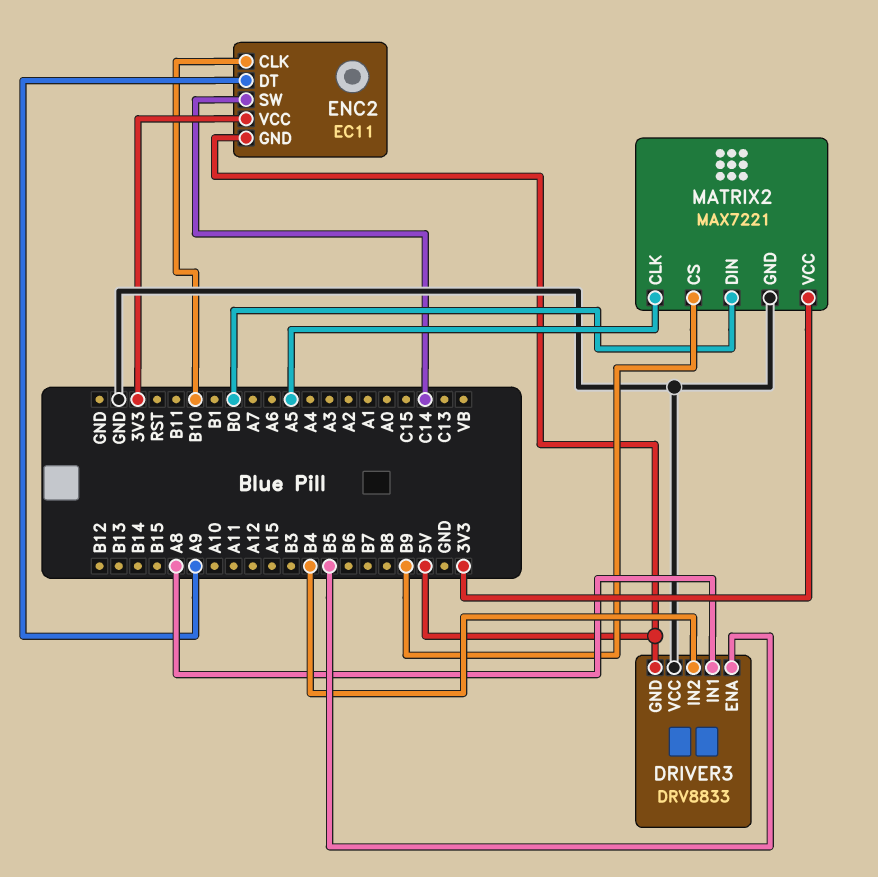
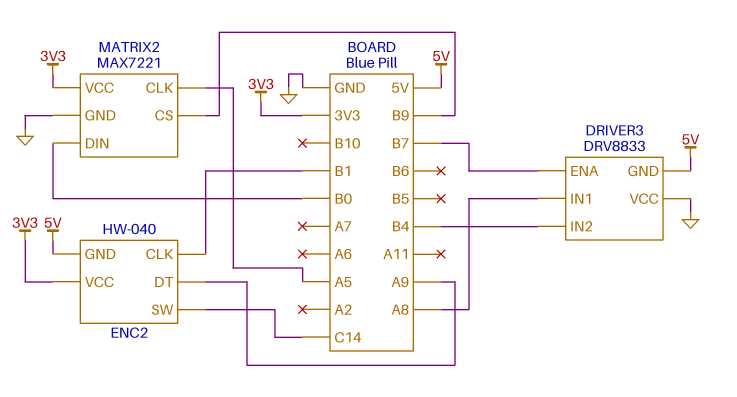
DRIVER3 pin ENA: B5 -> B7
ENC2: EC11 -> HW-040
ENC2 pin CLK: B10 -> B1

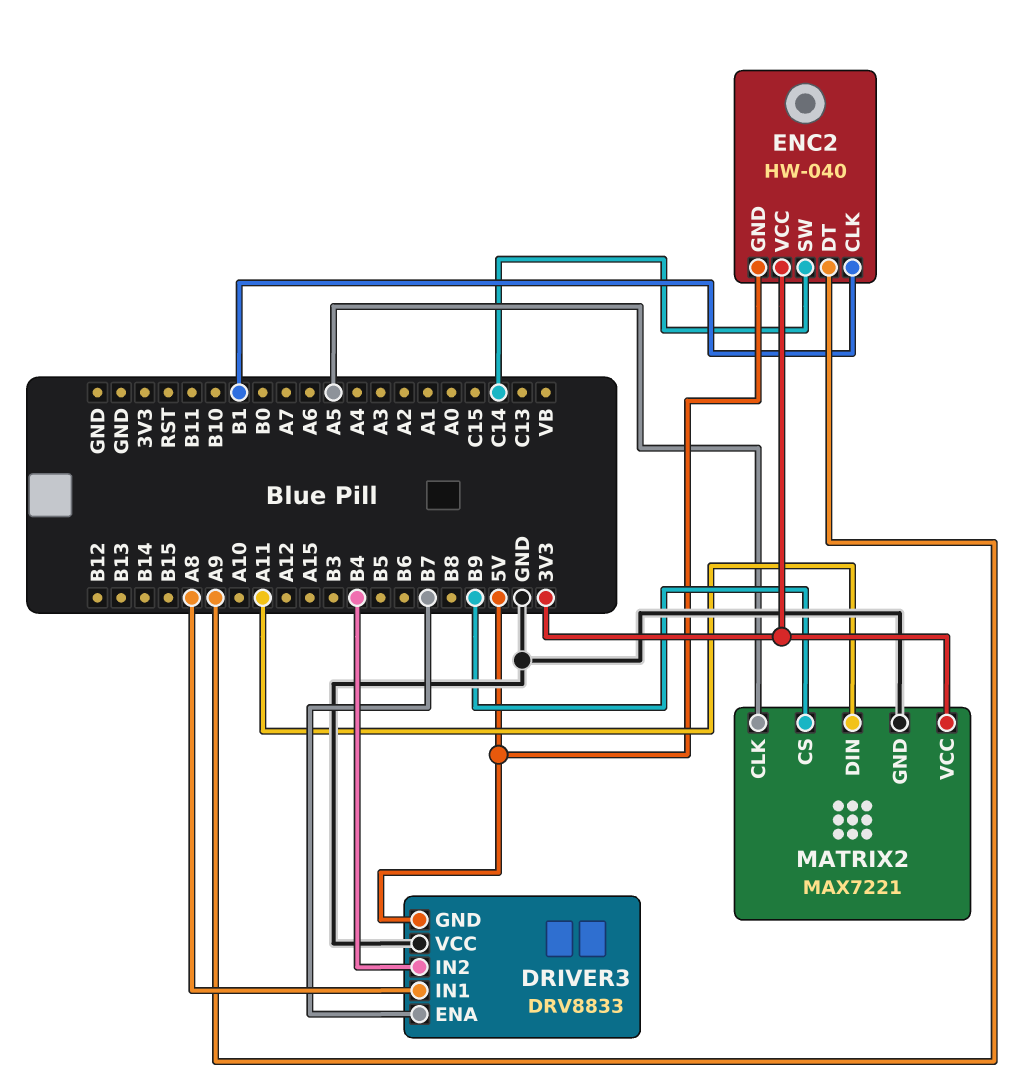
MATRIX2 pin DIN: B0 -> A11

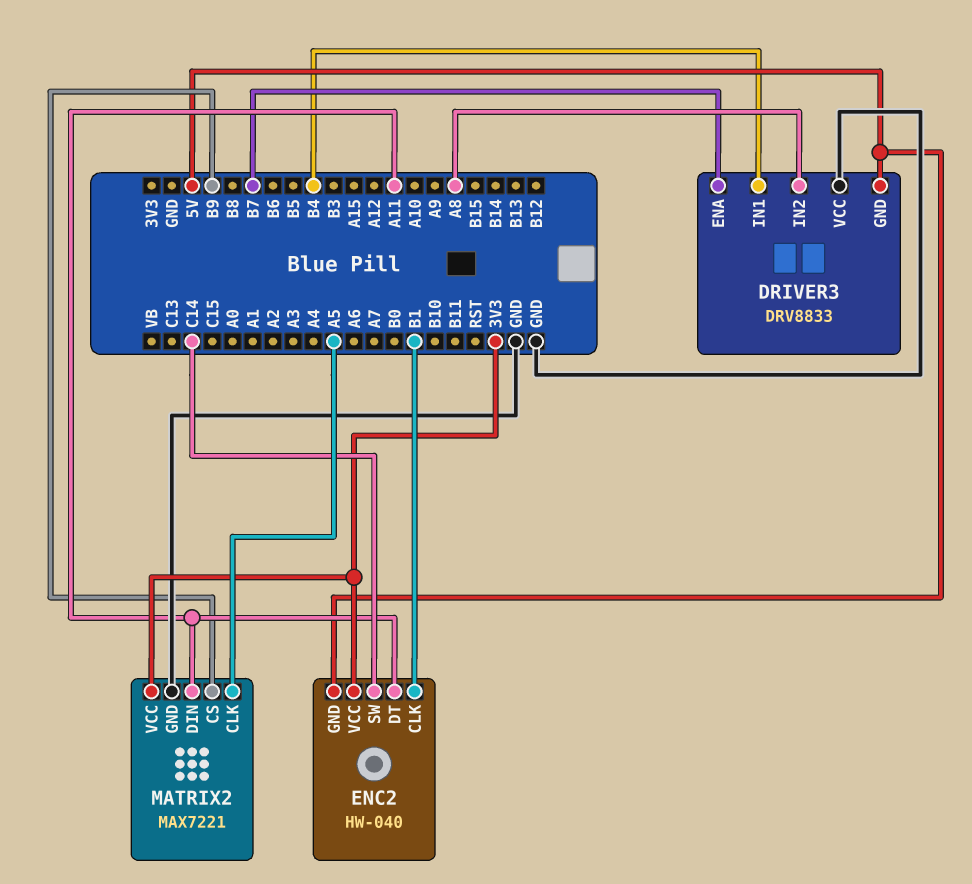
DRIVER3 pin IN1: A8 -> B4
DRIVER3 pin IN2: B4 -> A8
ENC2 pin DT: A9 -> A11

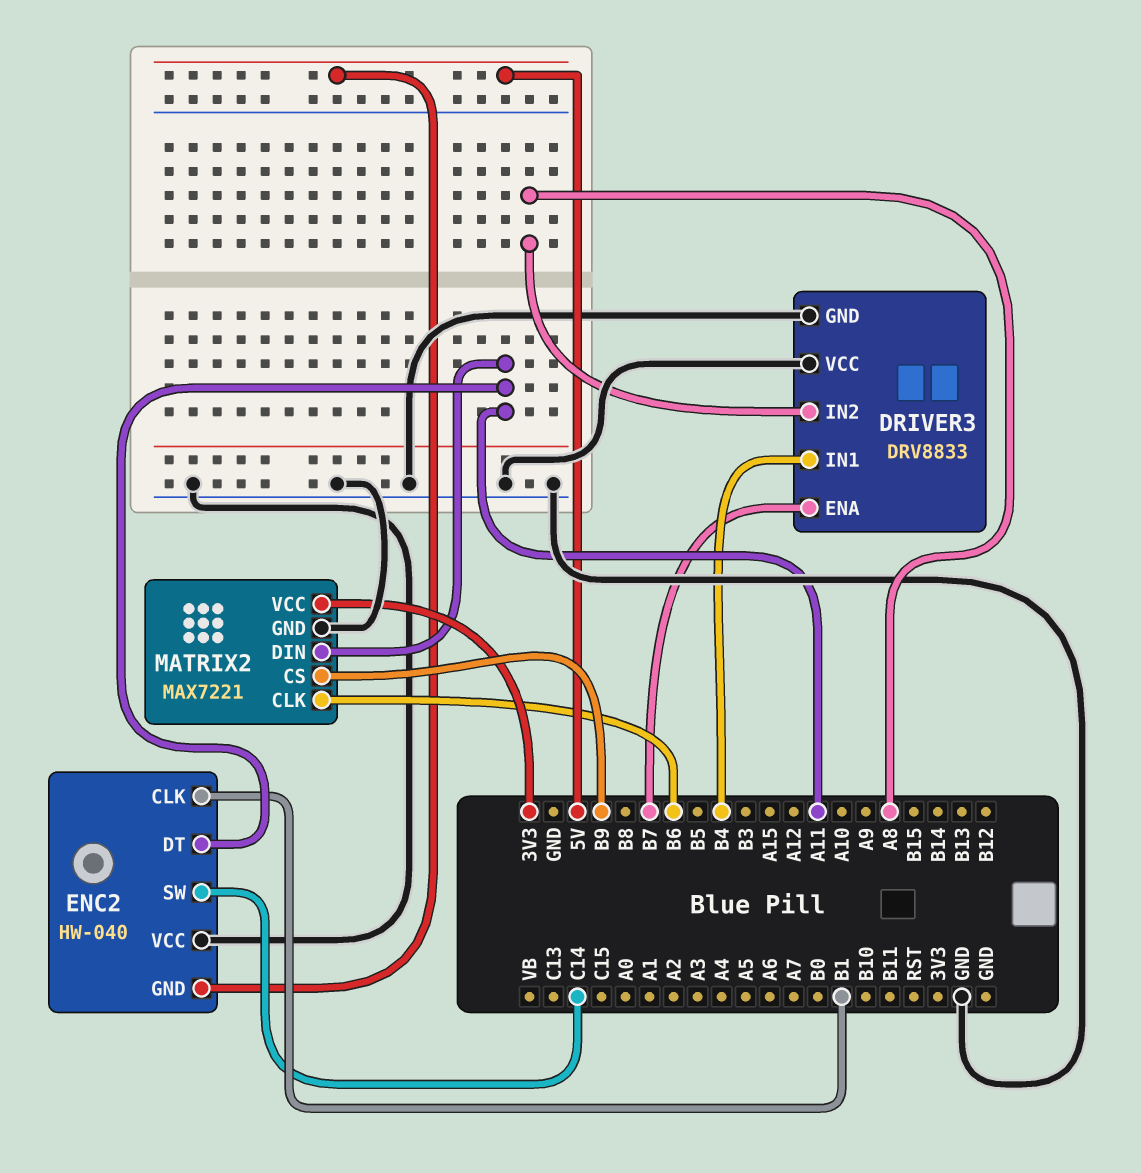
DRIVER3 pin GND: 5V -> GND
ENC2 pin VCC: 3V3 -> GND
MATRIX2 pin CLK: A5 -> B6

